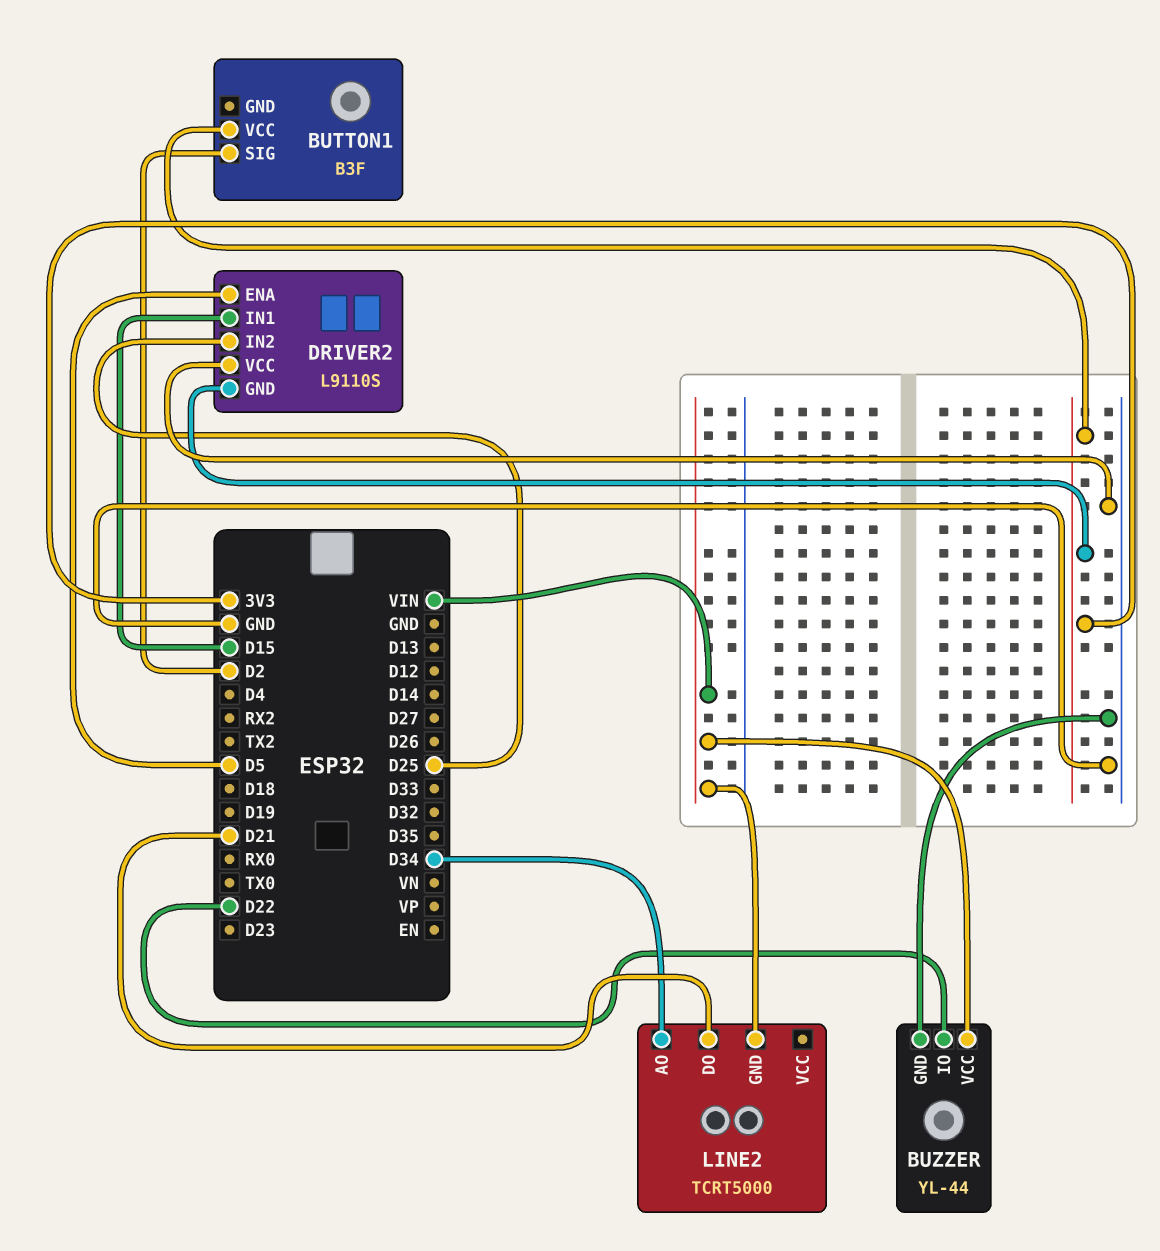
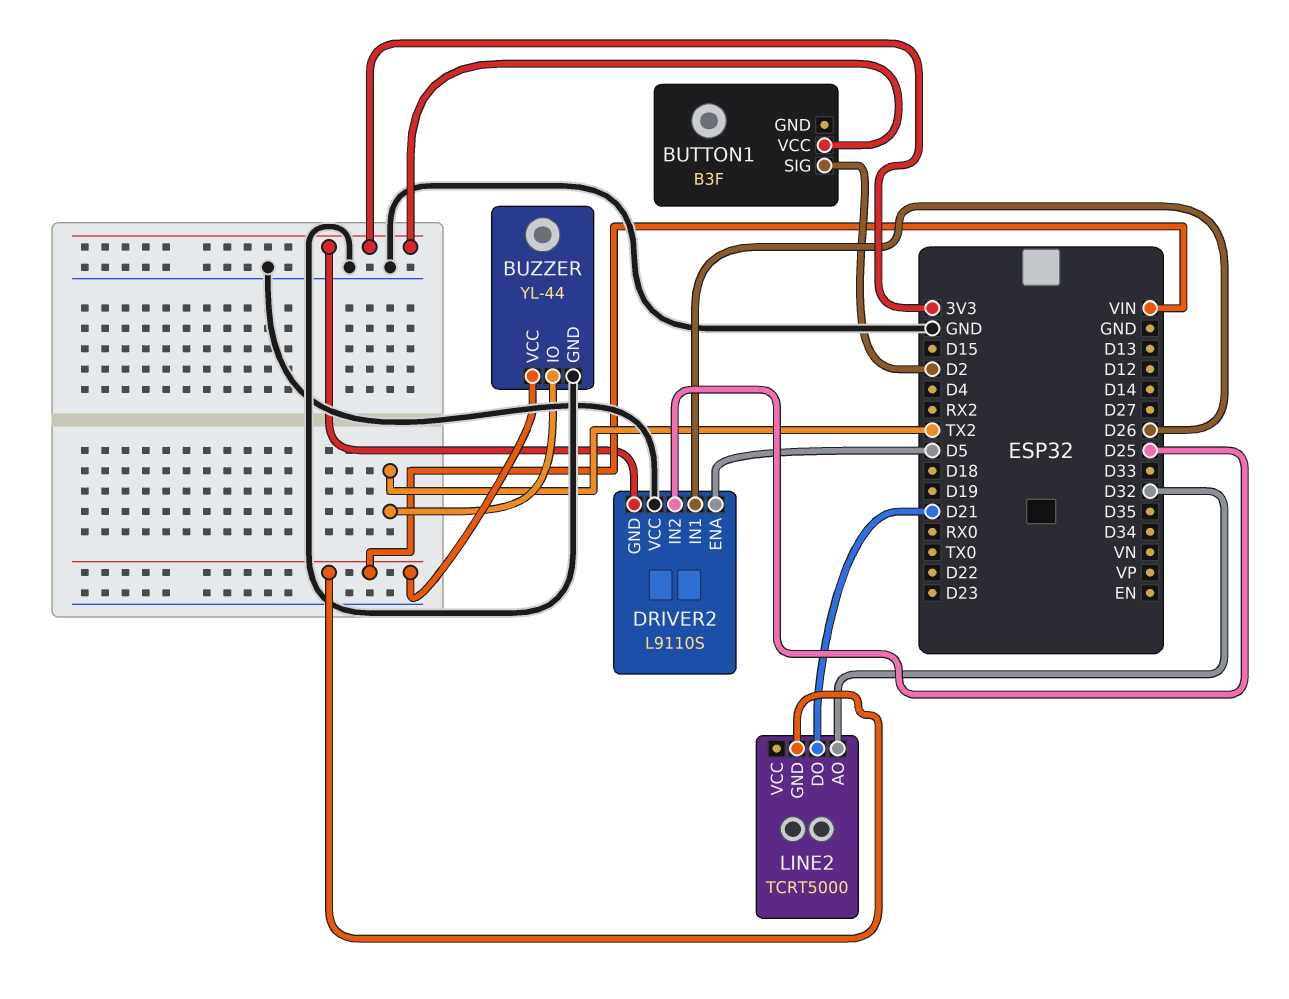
BUZZER pin IO: D22 -> TX2
DRIVER2 pin IN1: D15 -> D26
LINE2 pin AO: D34 -> D32

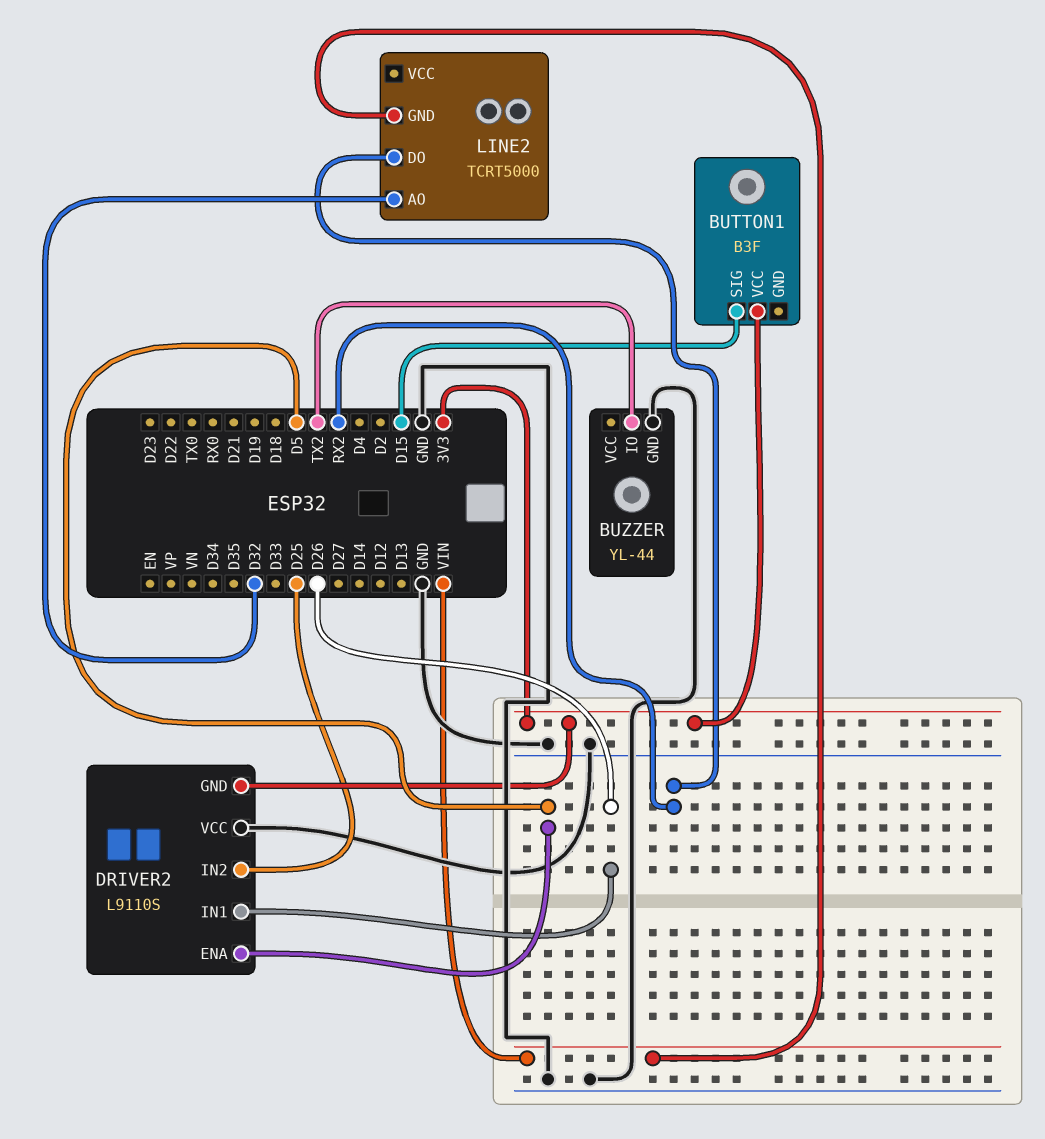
BUTTON1 pin SIG: D2 -> D15
BUZZER pin VCC: VIN -> none
LINE2 pin DO: D21 -> RX2

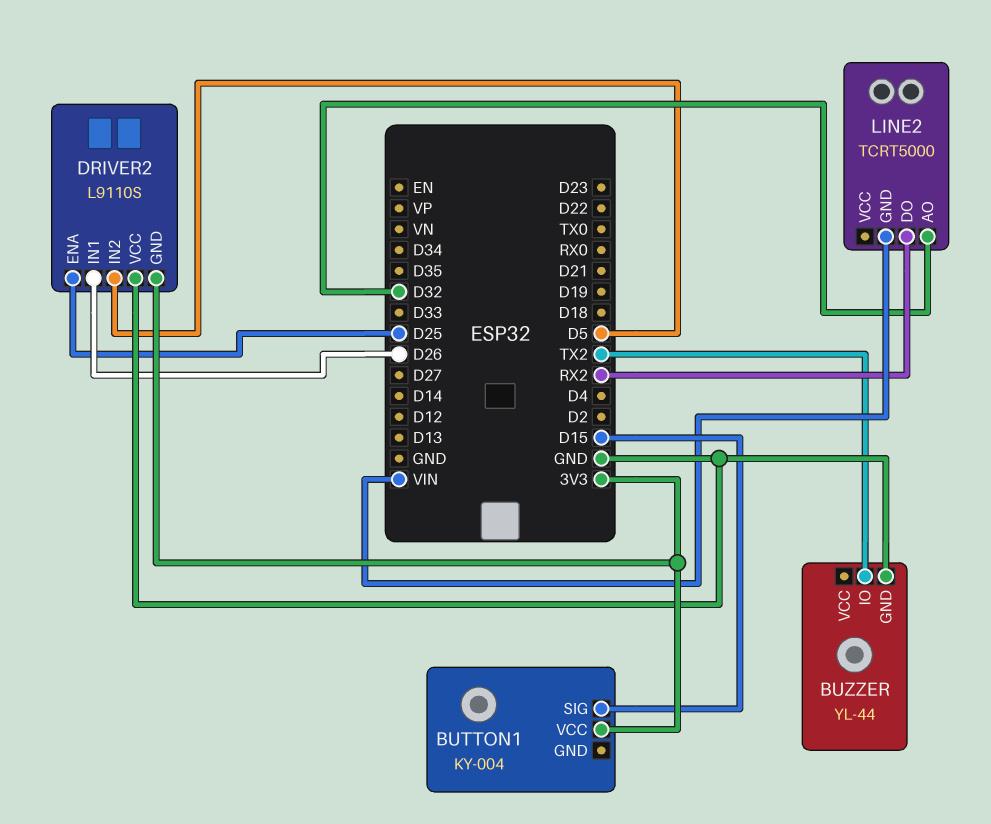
BUTTON1: B3F -> KY-004
DRIVER2 pin ENA: D5 -> D25
DRIVER2 pin IN2: D25 -> D5

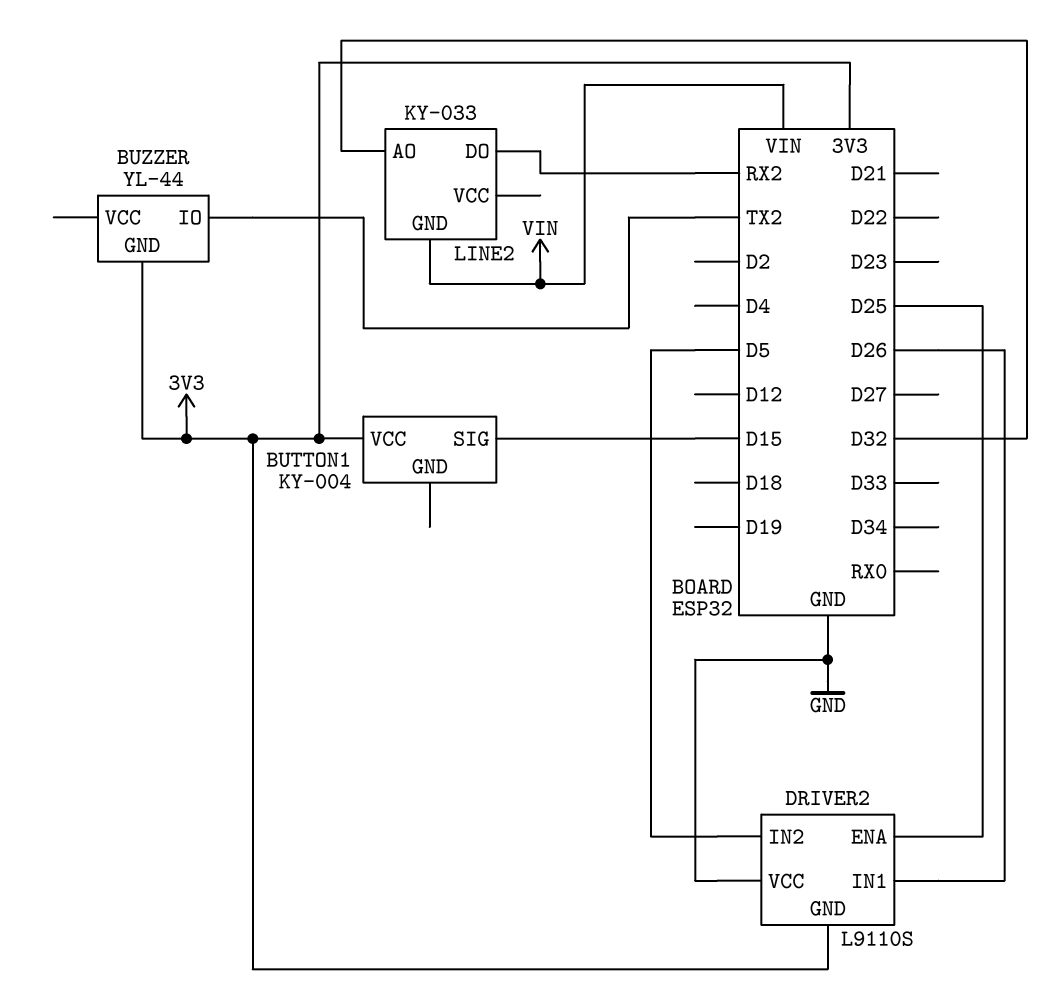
BUZZER pin GND: GND -> 3V3
LINE2: TCRT5000 -> KY-033

